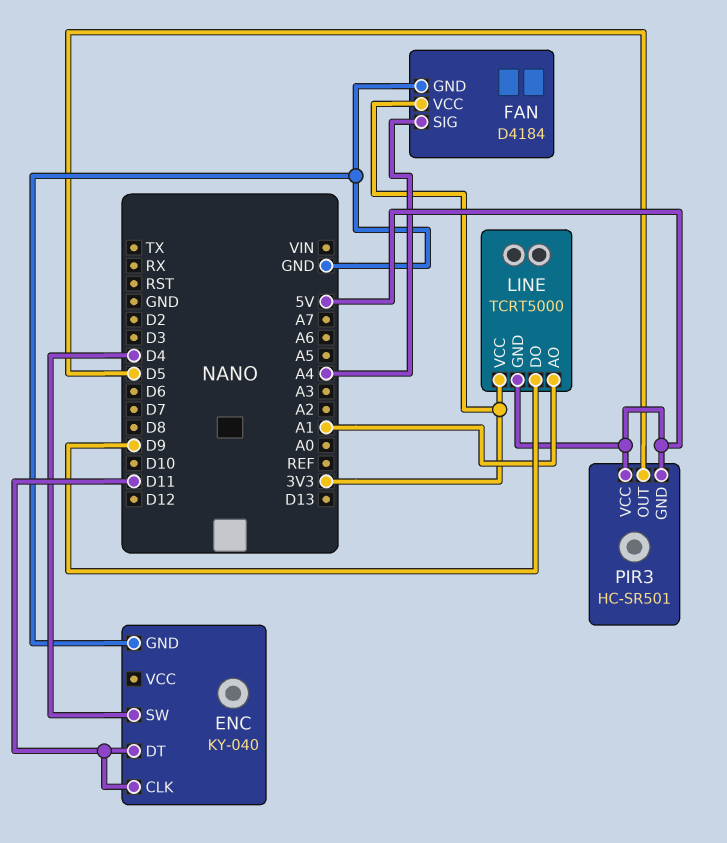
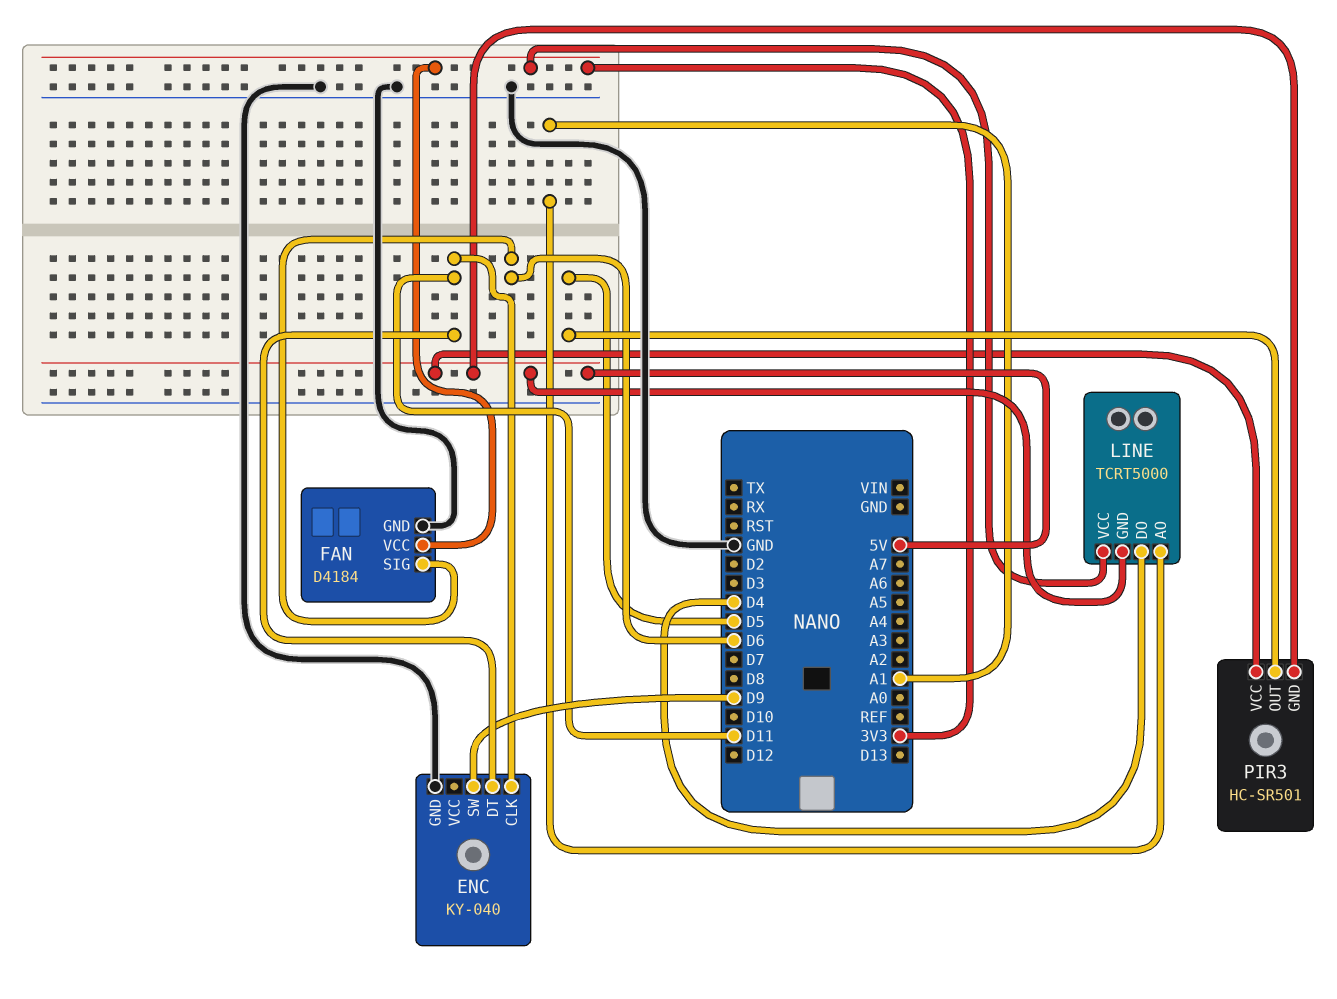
ENC pin SW: D4 -> D9
FAN pin SIG: A4 -> D6
LINE pin DO: D9 -> D4

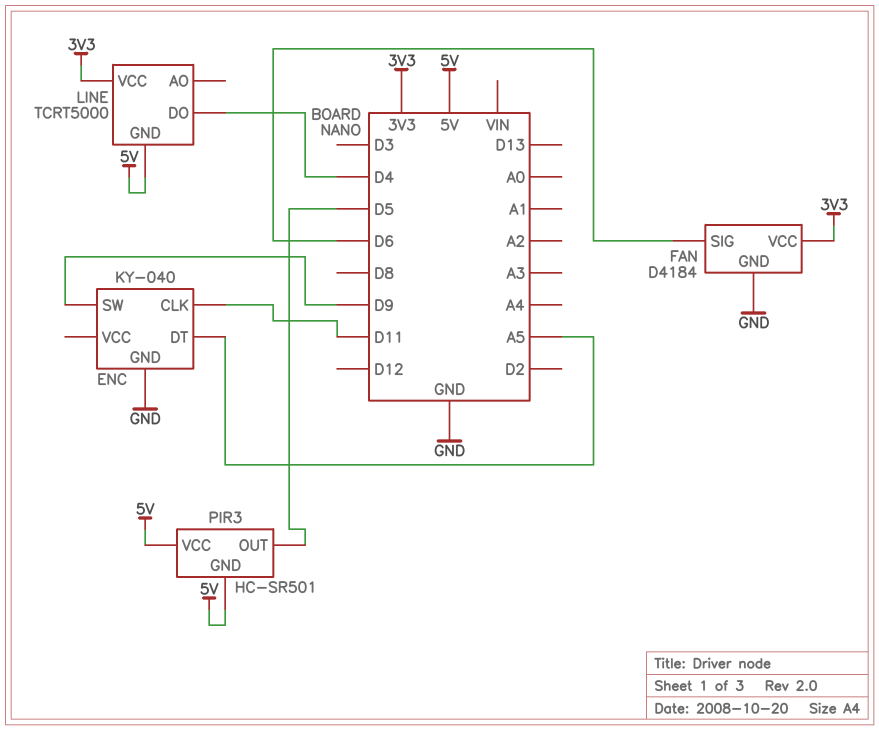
ENC pin DT: D11 -> A5
LINE pin AO: A1 -> none

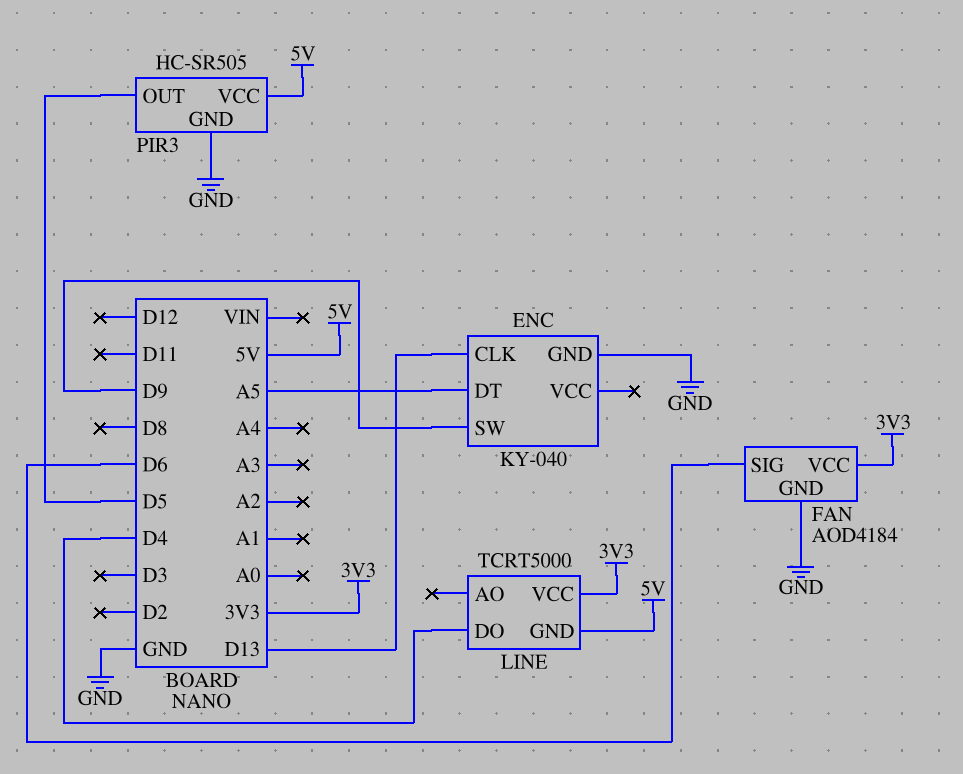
ENC pin CLK: D11 -> D13
FAN: D4184 -> AOD4184
PIR3: HC-SR501 -> HC-SR505
PIR3 pin GND: 5V -> GND

